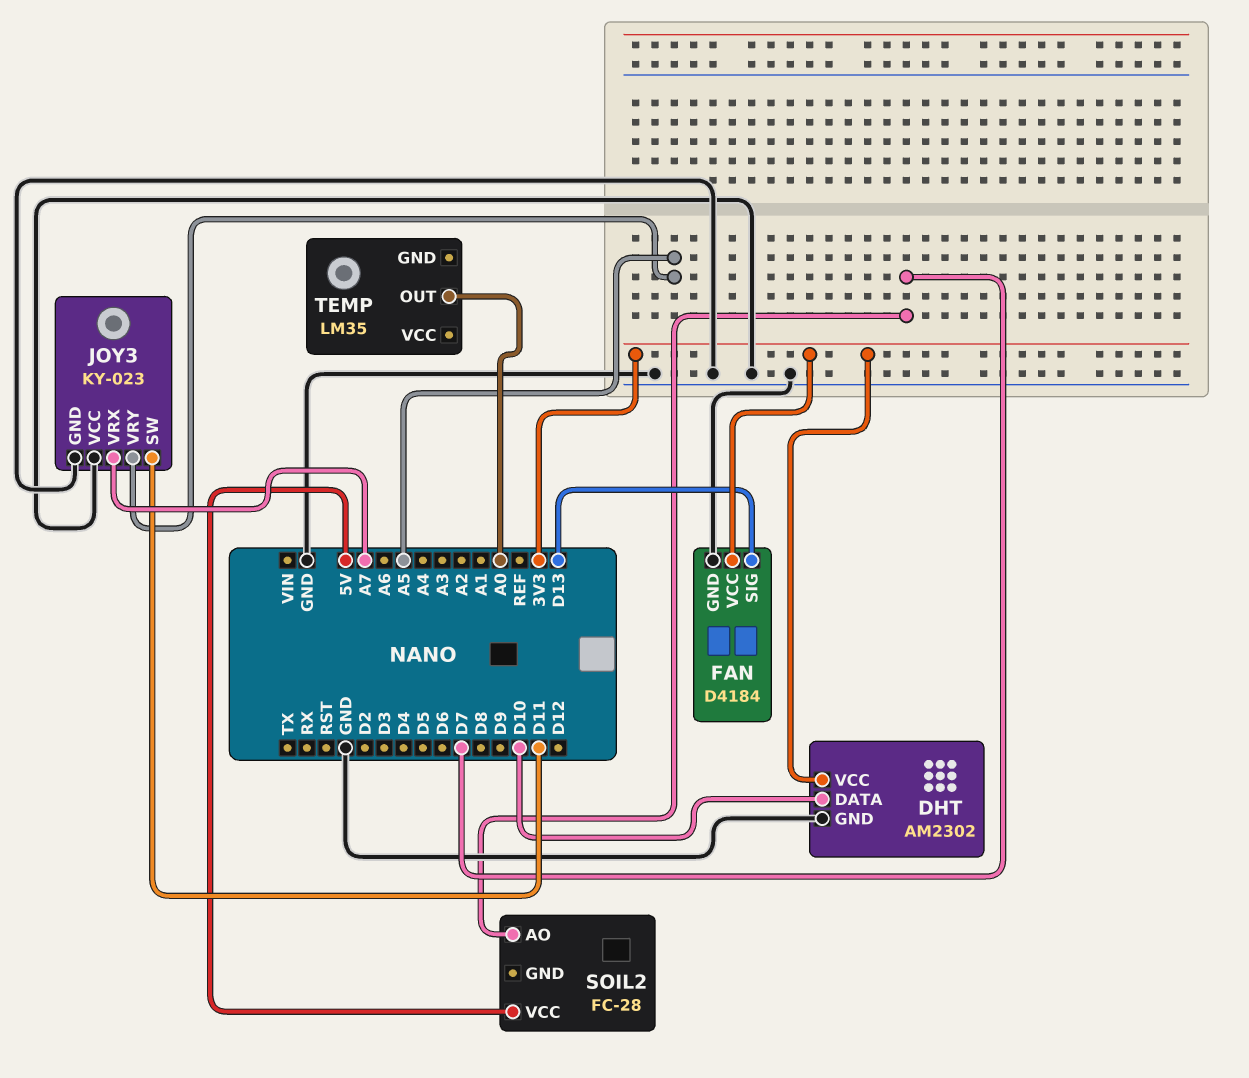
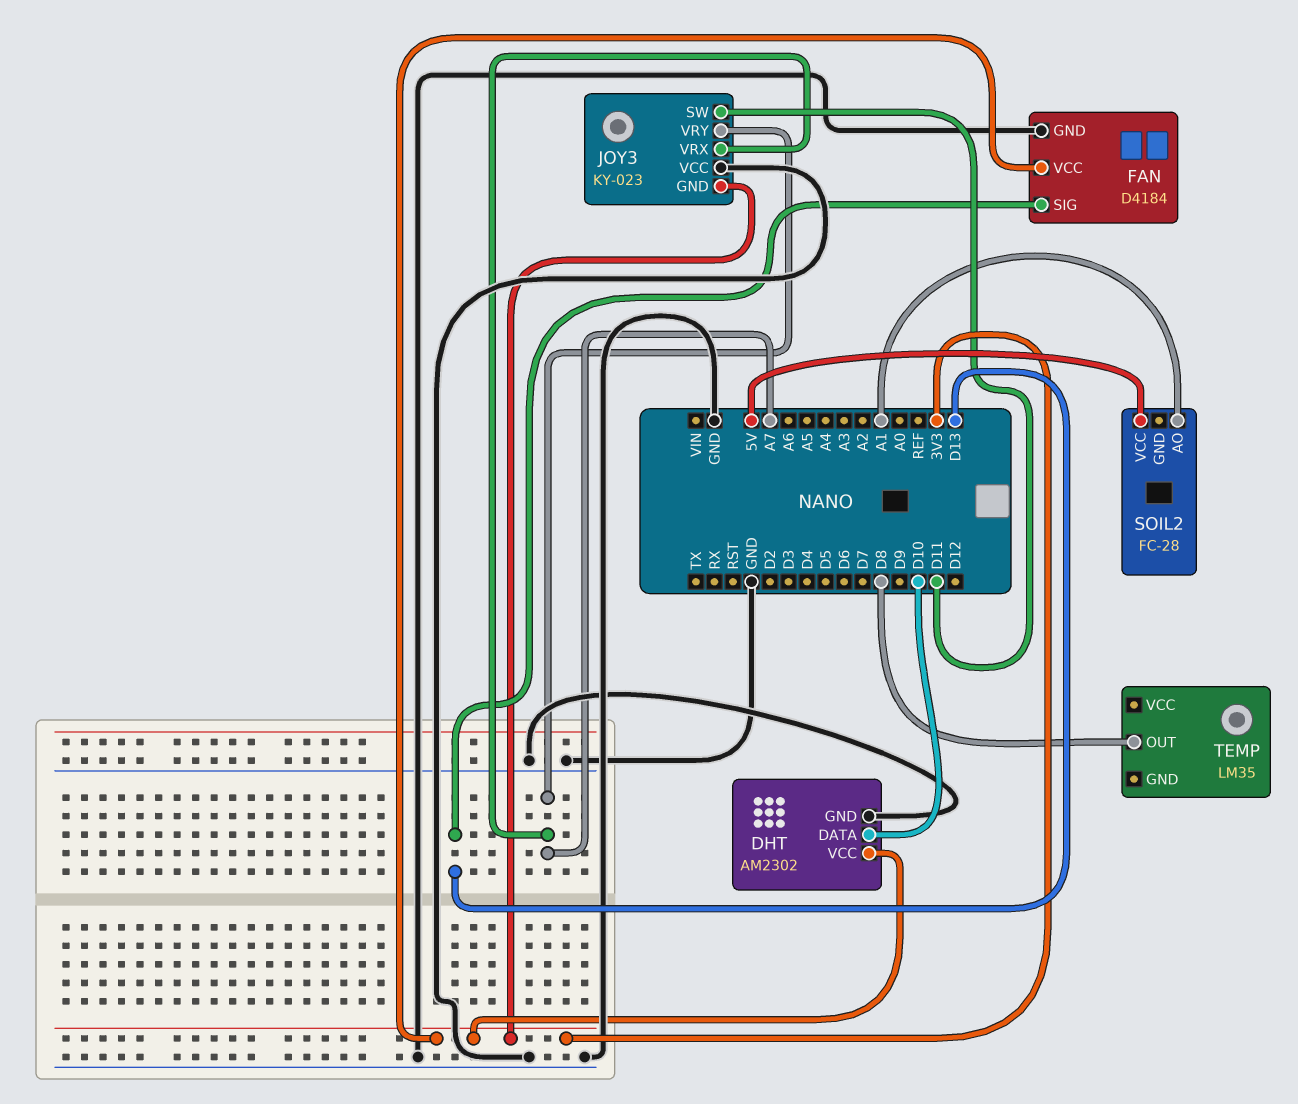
JOY3 pin GND: GND -> 3V3
JOY3 pin VRY: A5 -> A7
SOIL2 pin AO: D7 -> A1
TEMP pin OUT: A0 -> D8

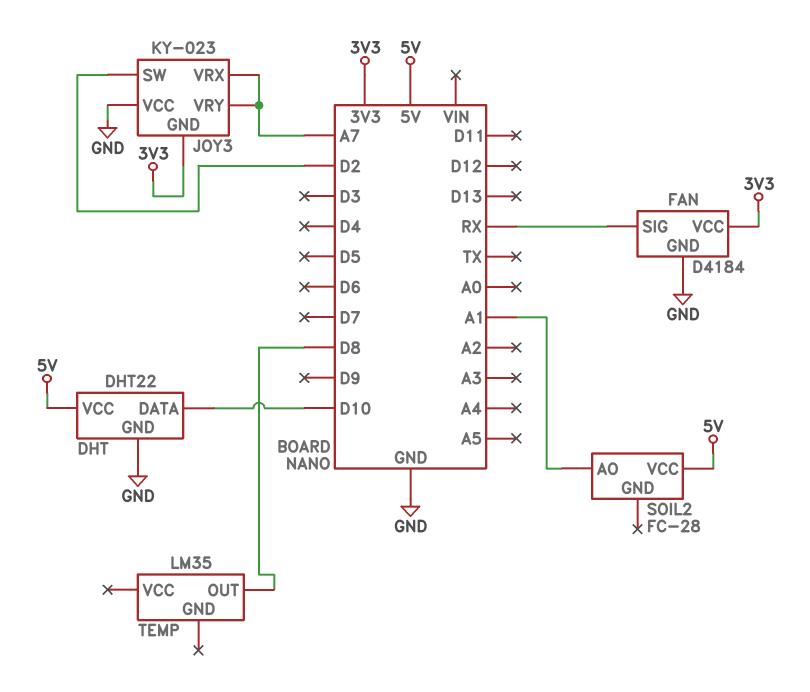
DHT: AM2302 -> DHT22
DHT pin VCC: 3V3 -> 5V
FAN pin SIG: D13 -> RX
JOY3 pin SW: D11 -> D2

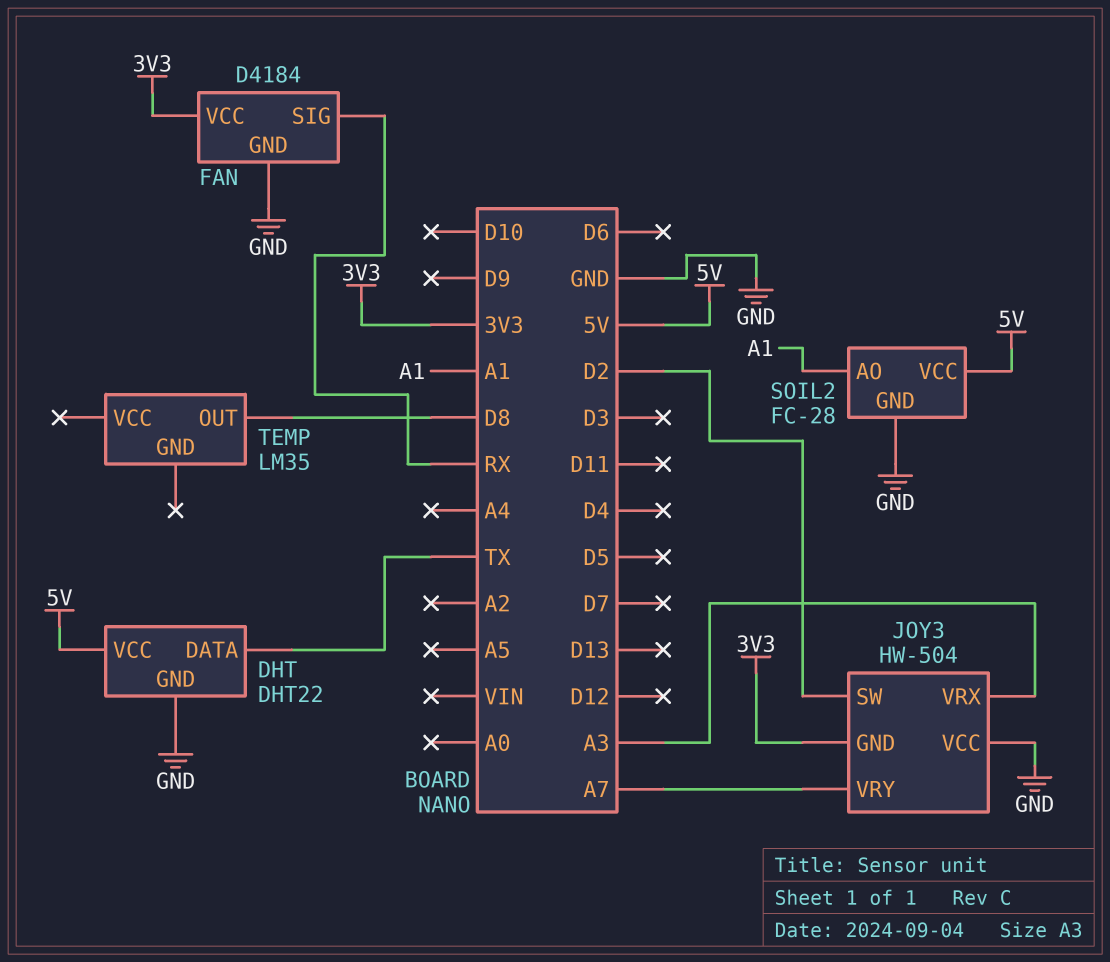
DHT pin DATA: D10 -> TX
JOY3: KY-023 -> HW-504
JOY3 pin VRX: A7 -> A3
SOIL2 pin GND: none -> GND

